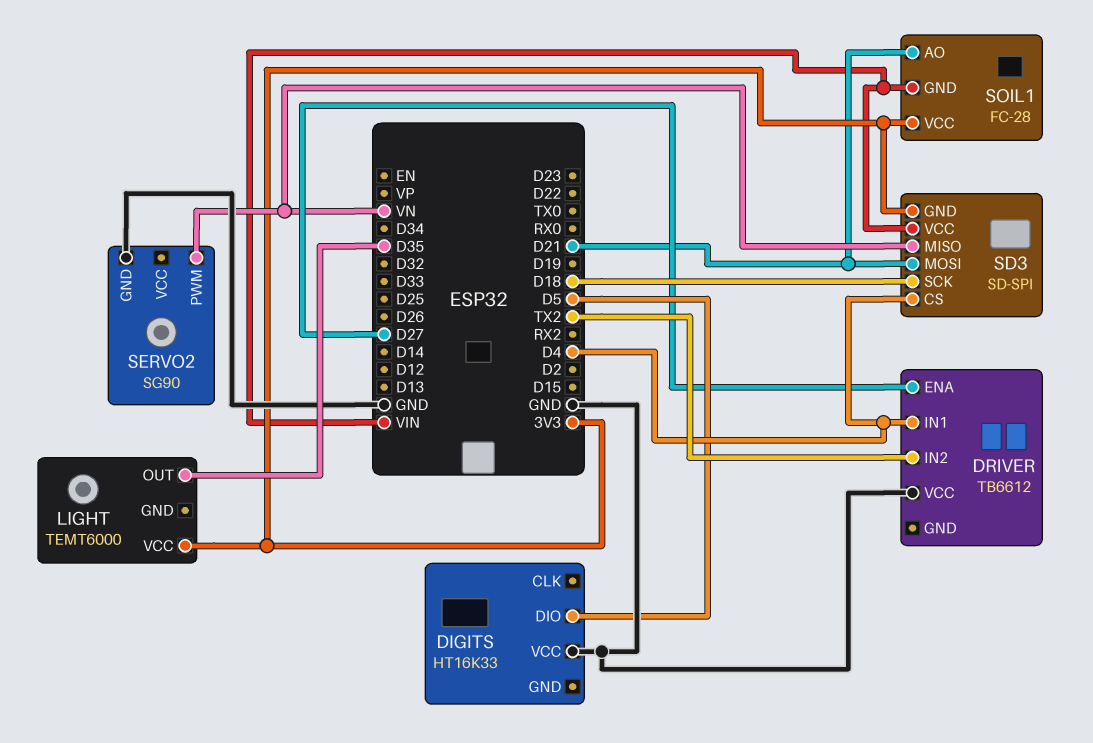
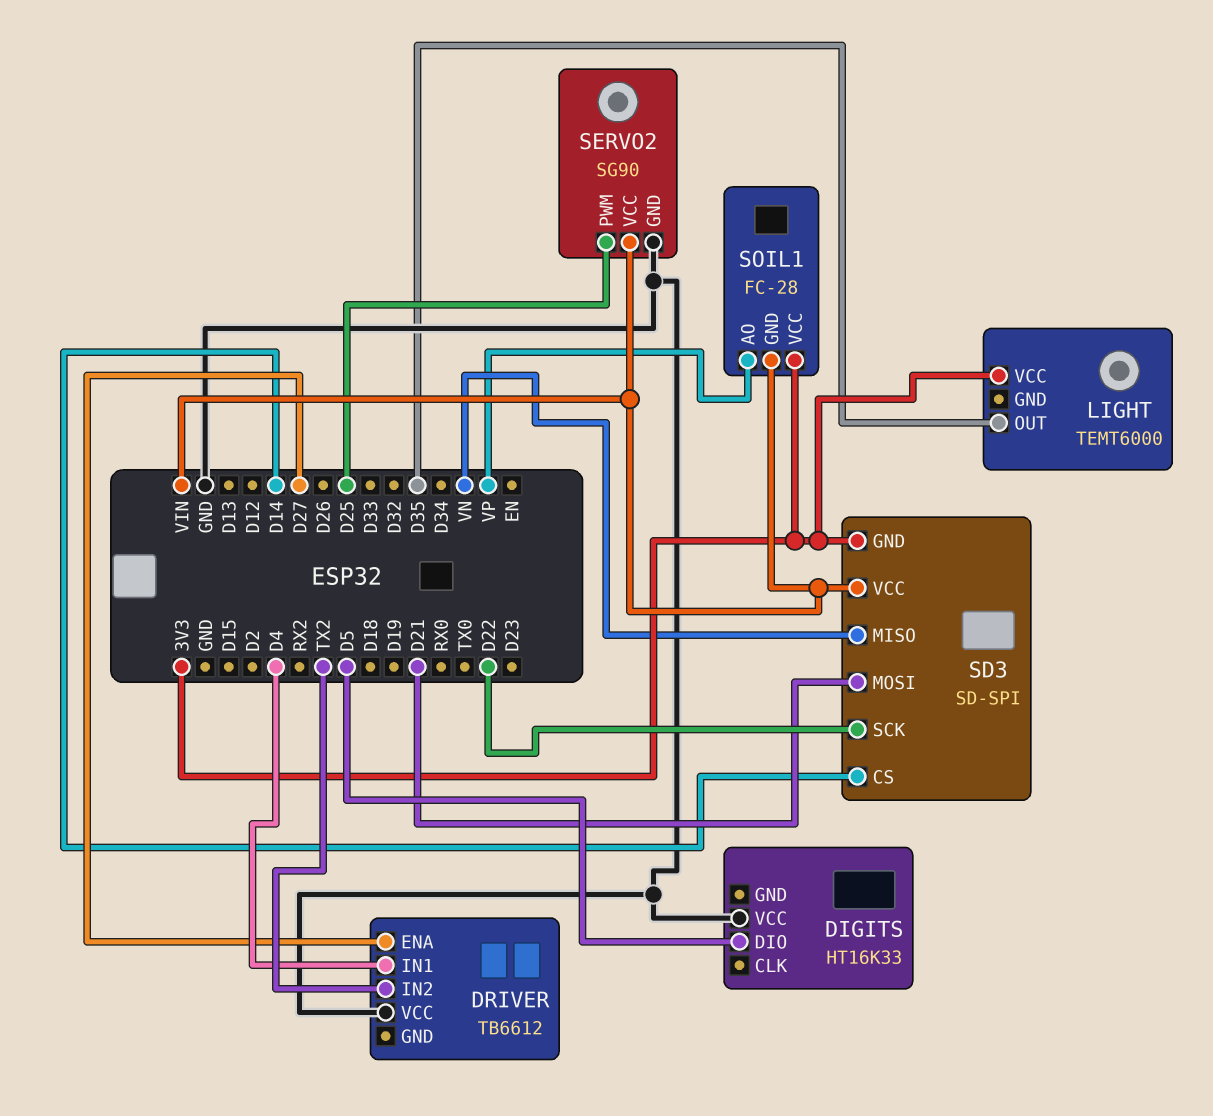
SD3 pin CS: D4 -> D14
SD3 pin SCK: D18 -> D22
SERVO2 pin PWM: VN -> D25
SERVO2 pin VCC: none -> VIN
SOIL1 pin AO: D21 -> VP

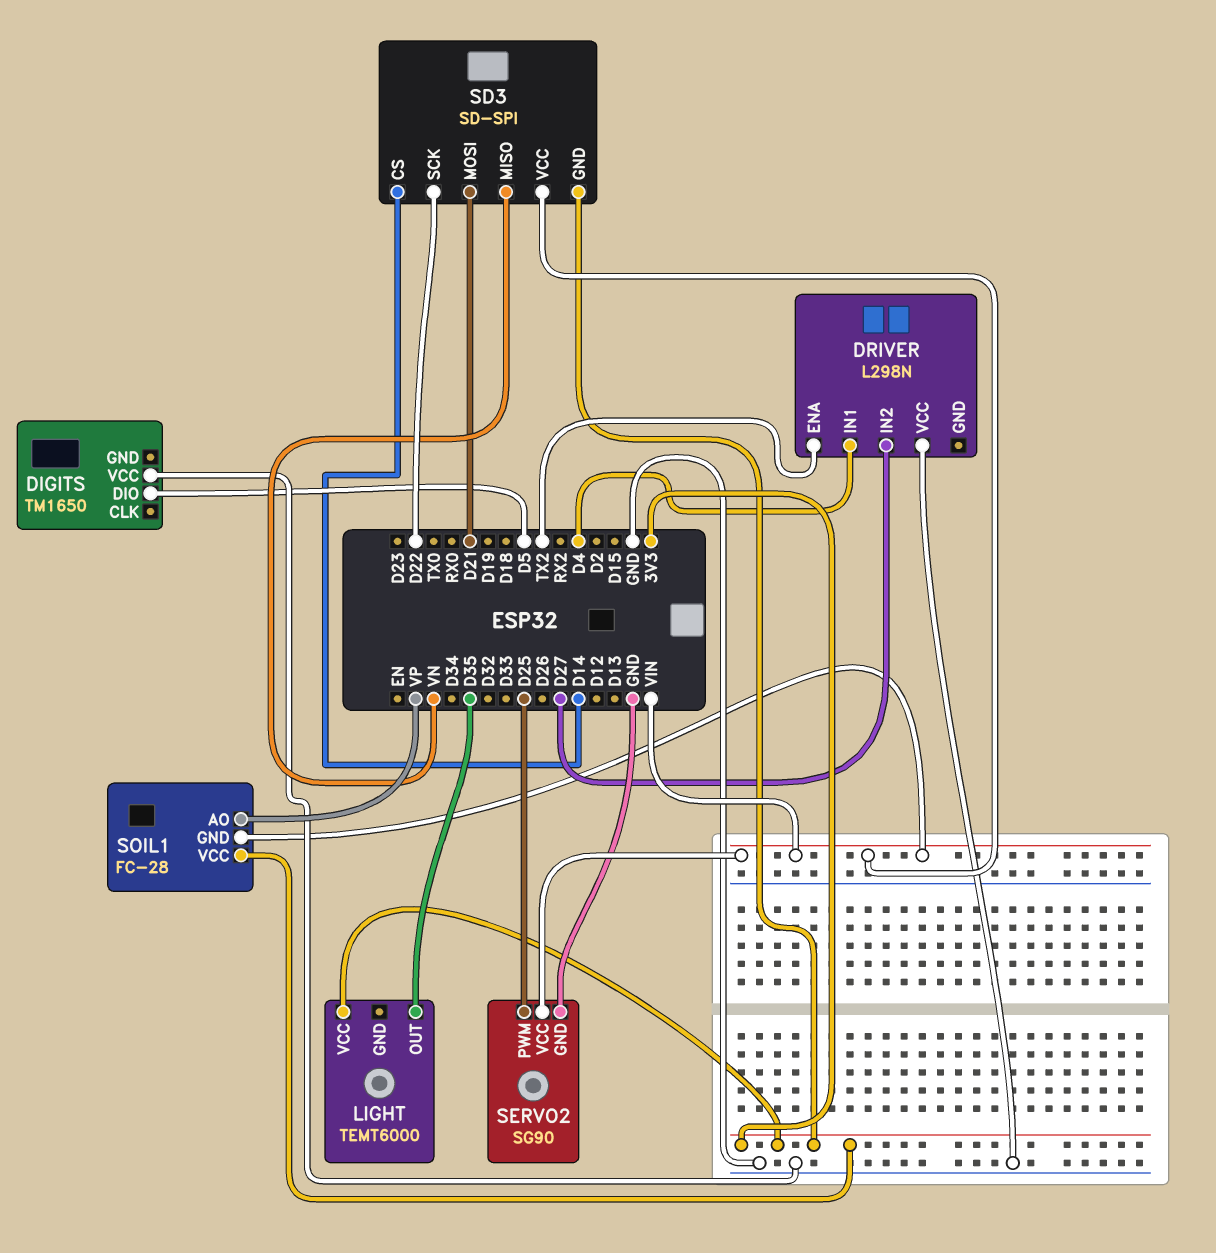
DIGITS: HT16K33 -> TM1650
DRIVER: TB6612 -> L298N
DRIVER pin ENA: D27 -> TX2
DRIVER pin IN2: TX2 -> D27

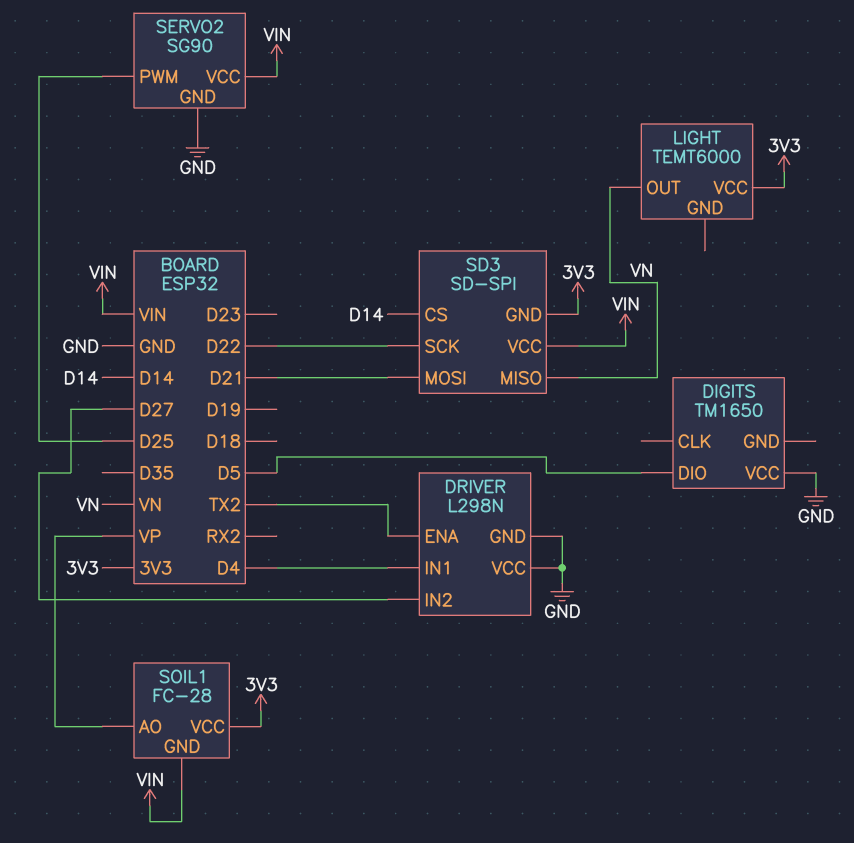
DRIVER pin GND: none -> GND
LIGHT pin OUT: D35 -> VN

